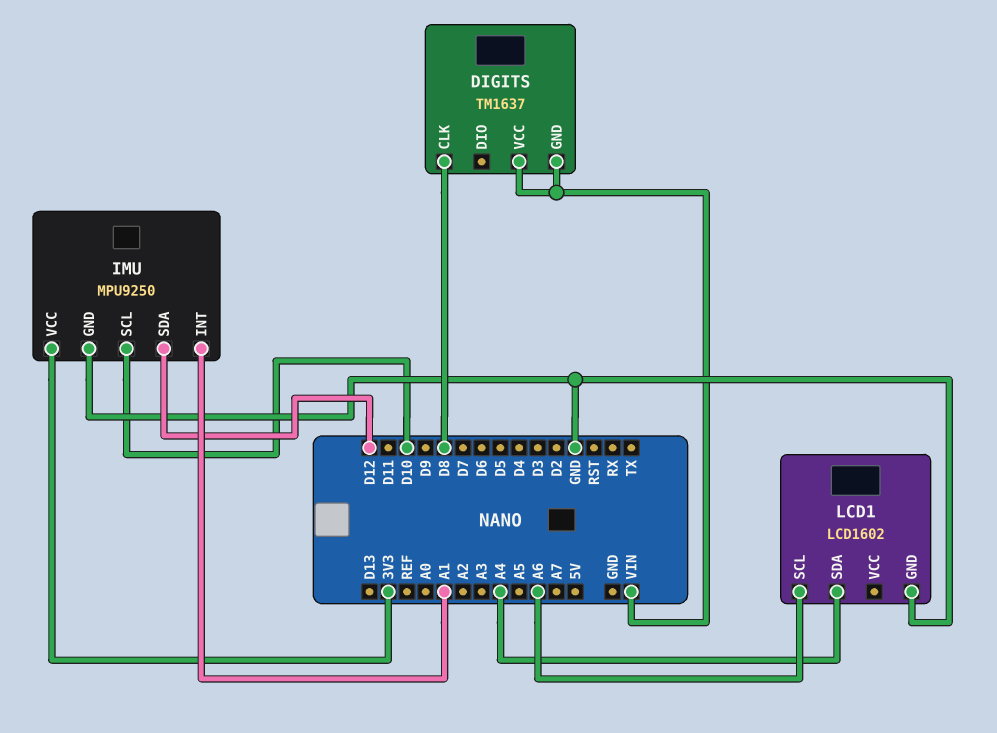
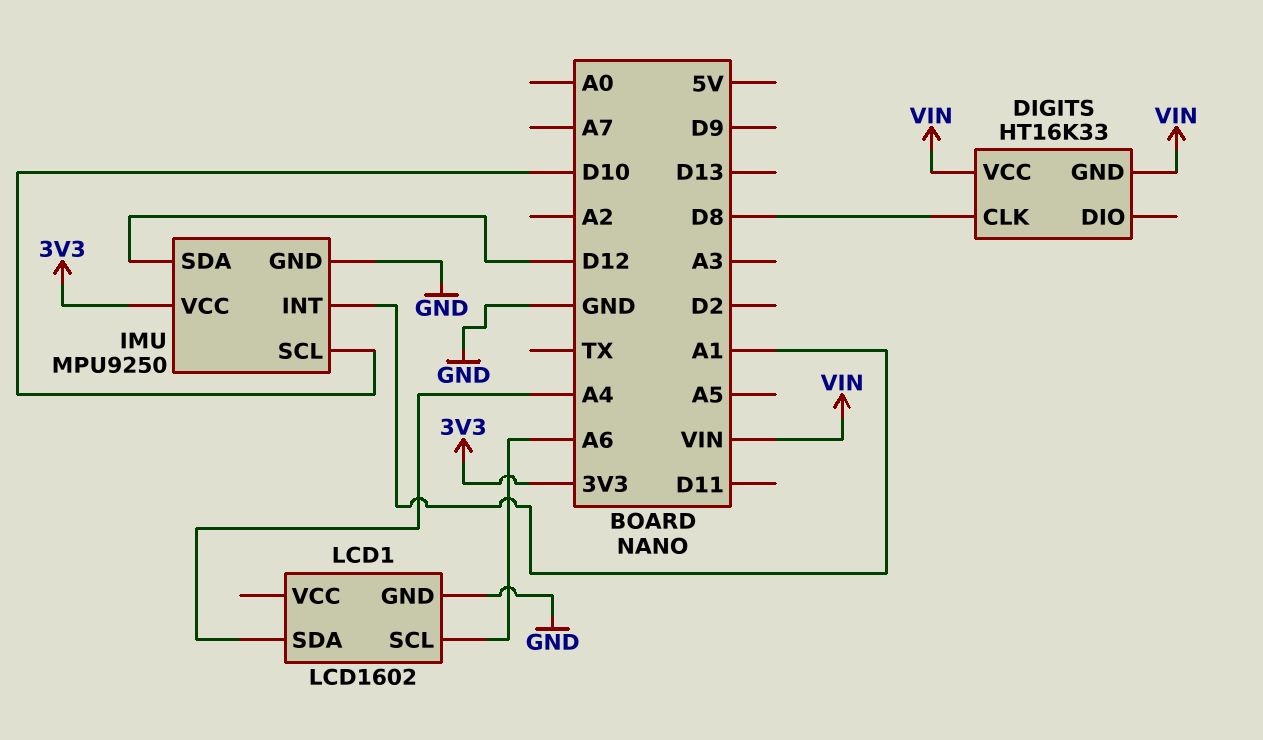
DIGITS: TM1637 -> HT16K33

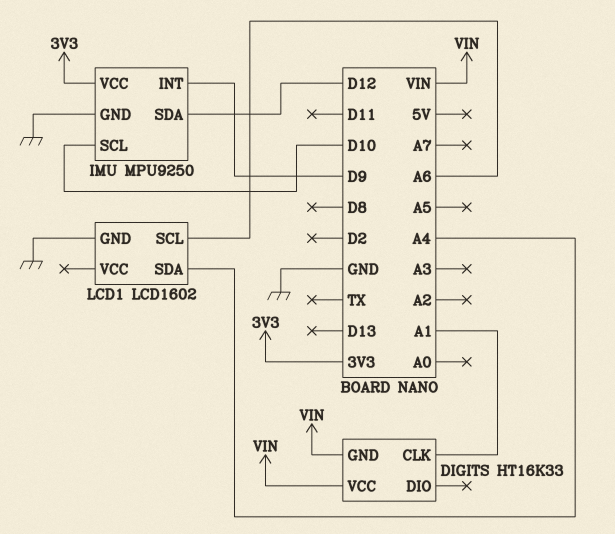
DIGITS pin CLK: D8 -> A1
IMU pin INT: A1 -> D9

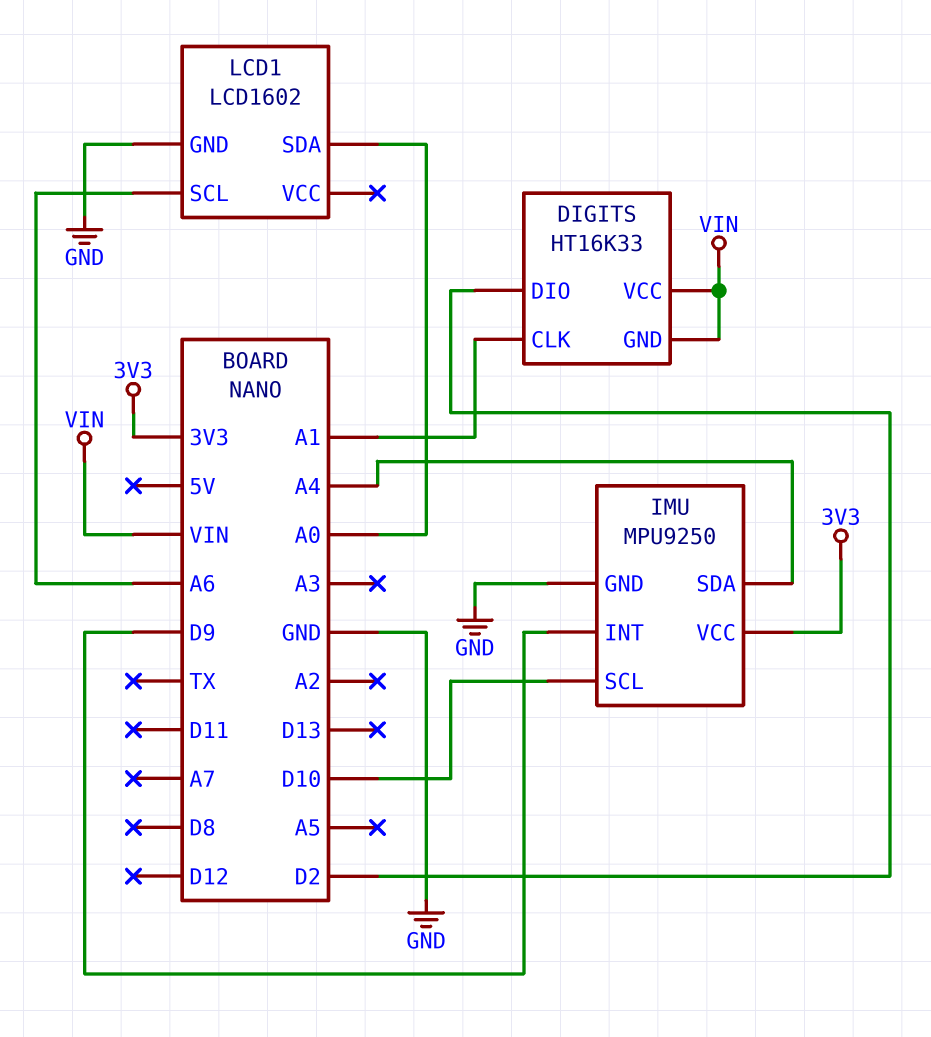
DIGITS pin DIO: none -> D2
IMU pin SDA: D12 -> A4
LCD1 pin SDA: A4 -> A0

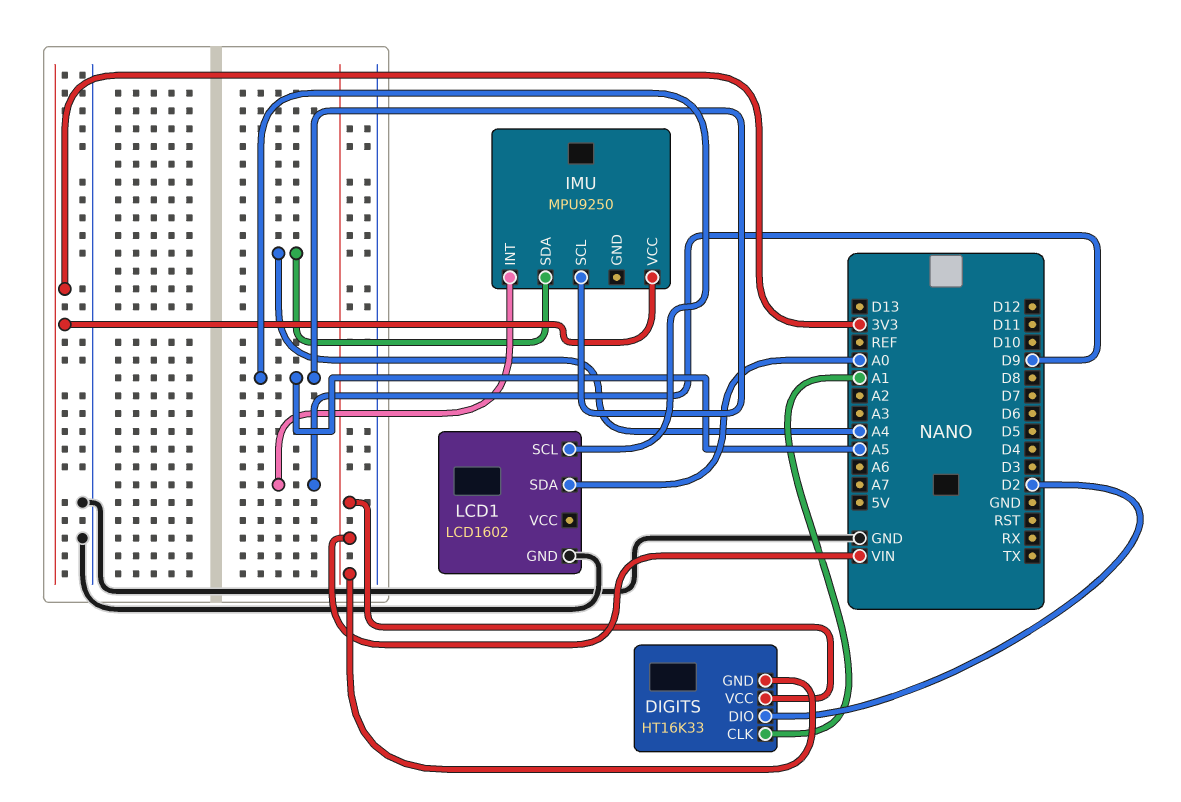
IMU pin GND: GND -> none
IMU pin SCL: D10 -> A5
LCD1 pin SCL: A6 -> A5

